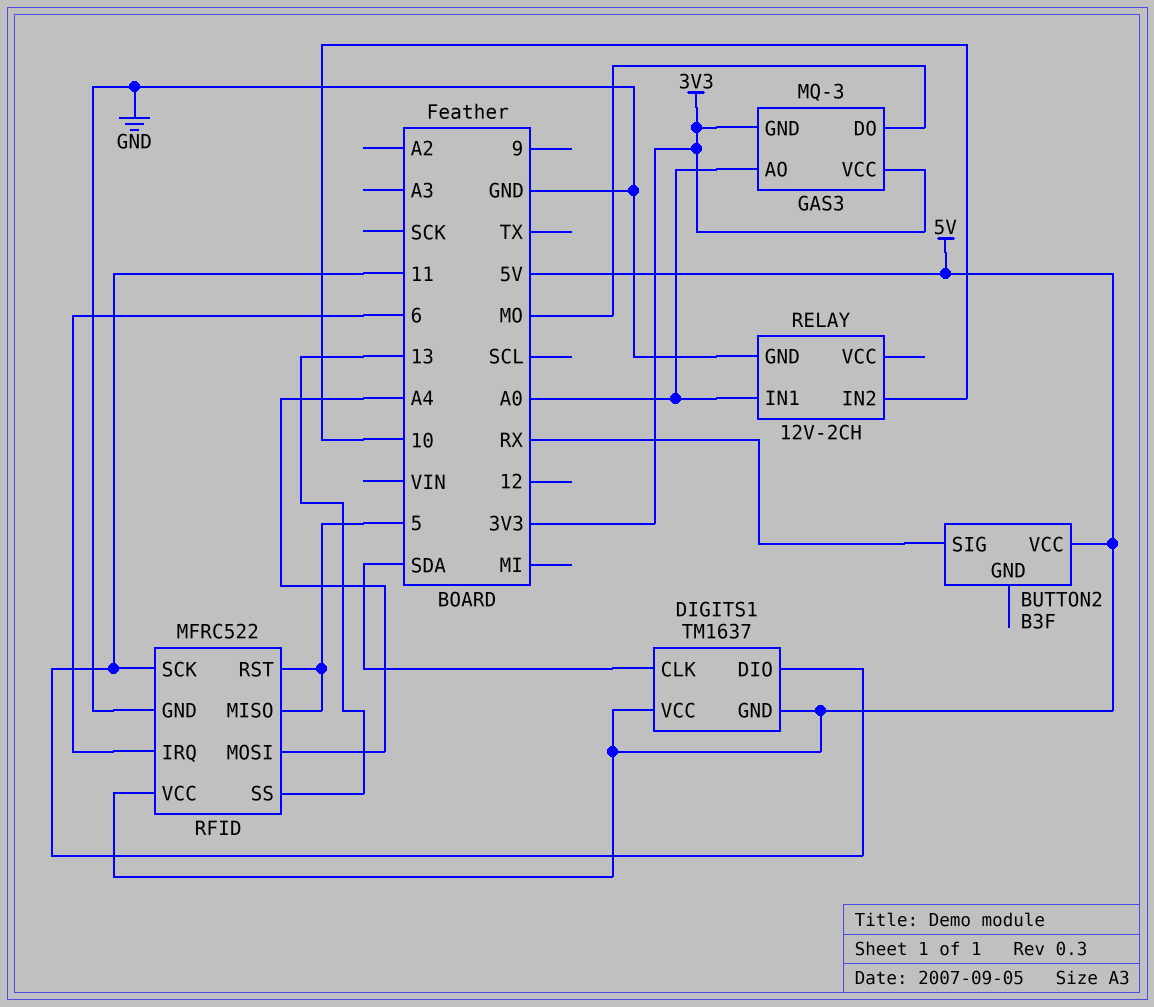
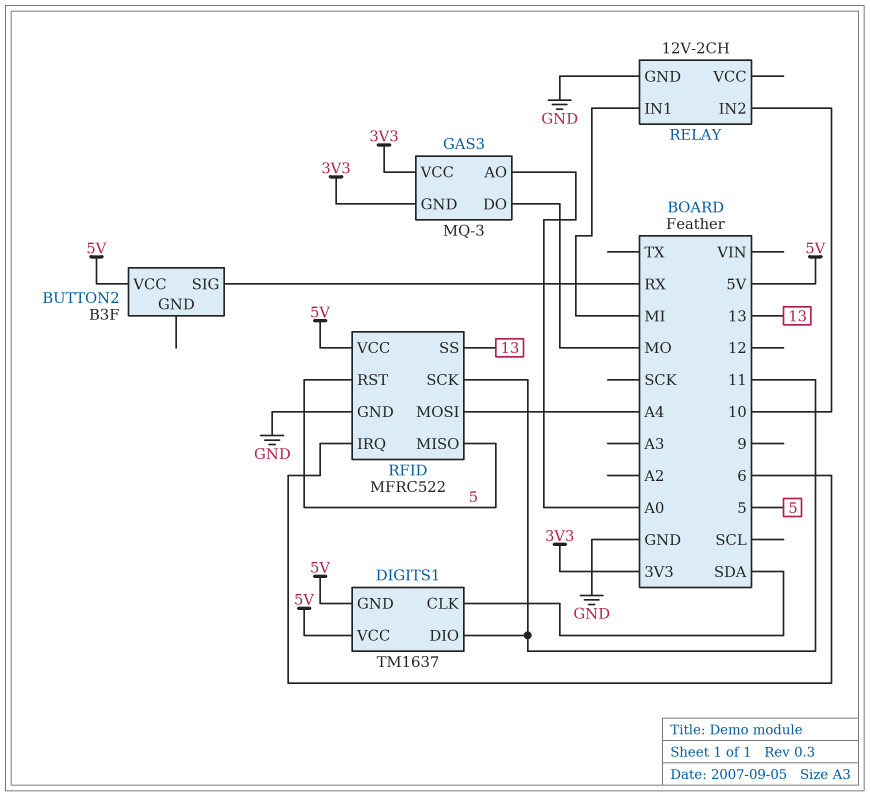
RELAY pin IN1: A0 -> MI

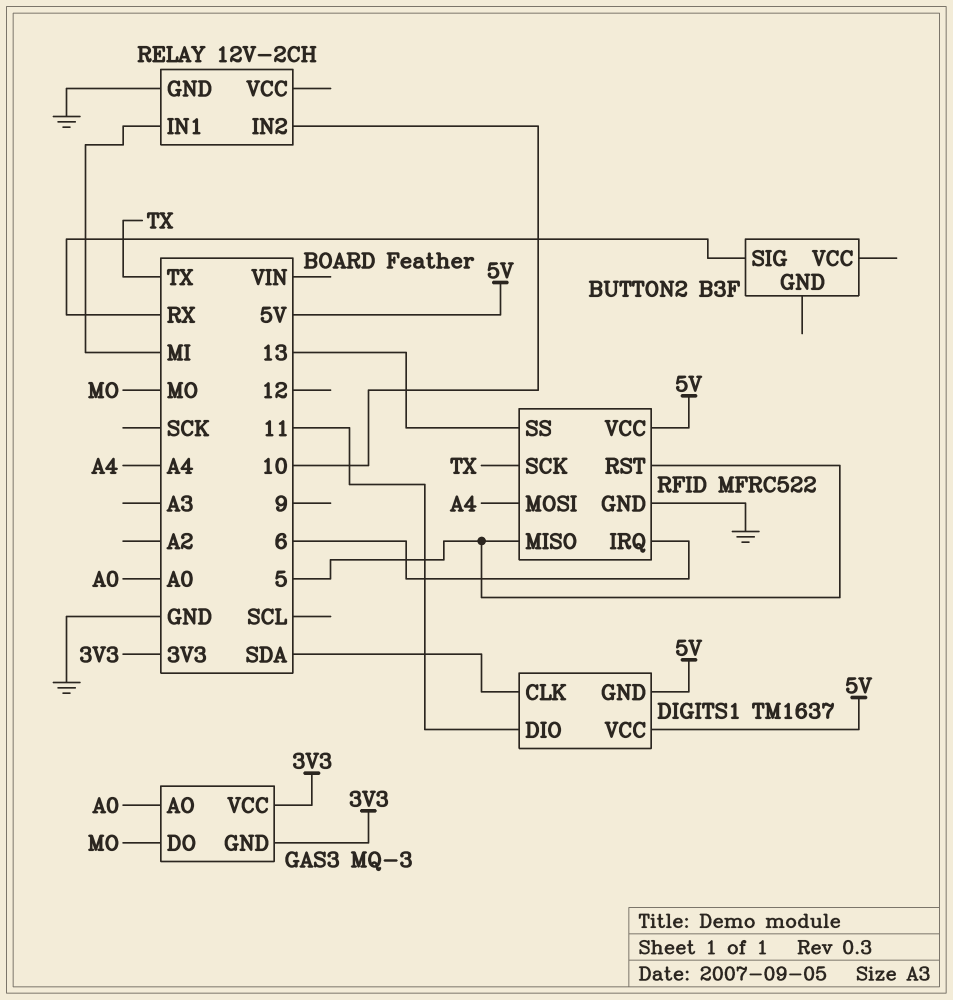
BUTTON2 pin VCC: 5V -> none
RFID pin SCK: 11 -> TX

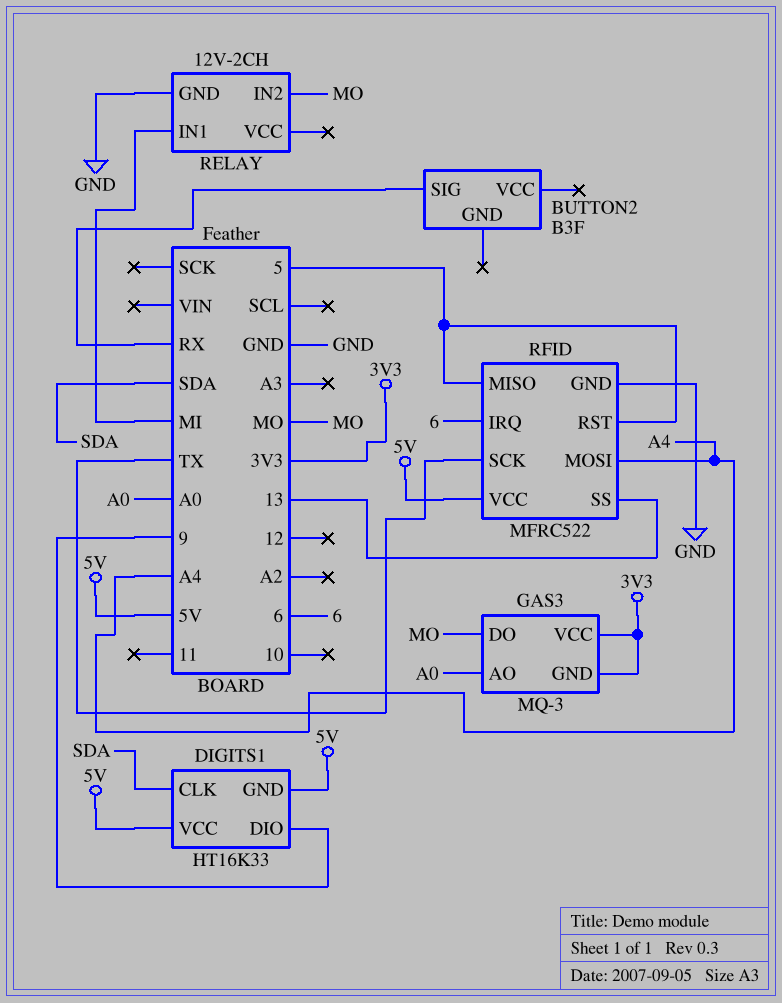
DIGITS1: TM1637 -> HT16K33
DIGITS1 pin DIO: 11 -> 9
RELAY pin IN2: 10 -> MO

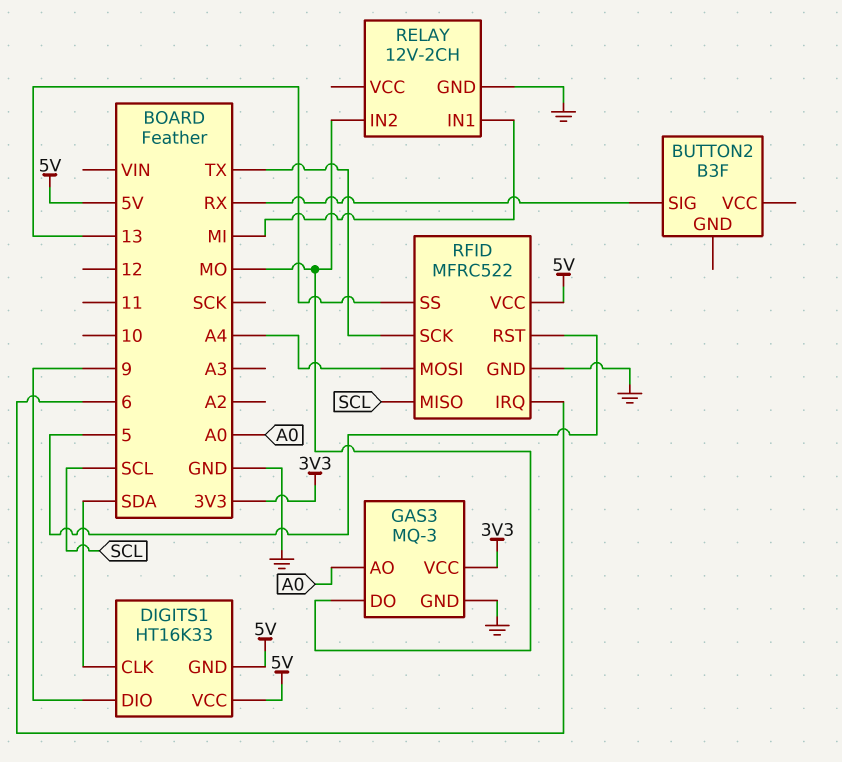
GAS3 pin GND: 3V3 -> GND
RFID pin MISO: 5 -> SCL

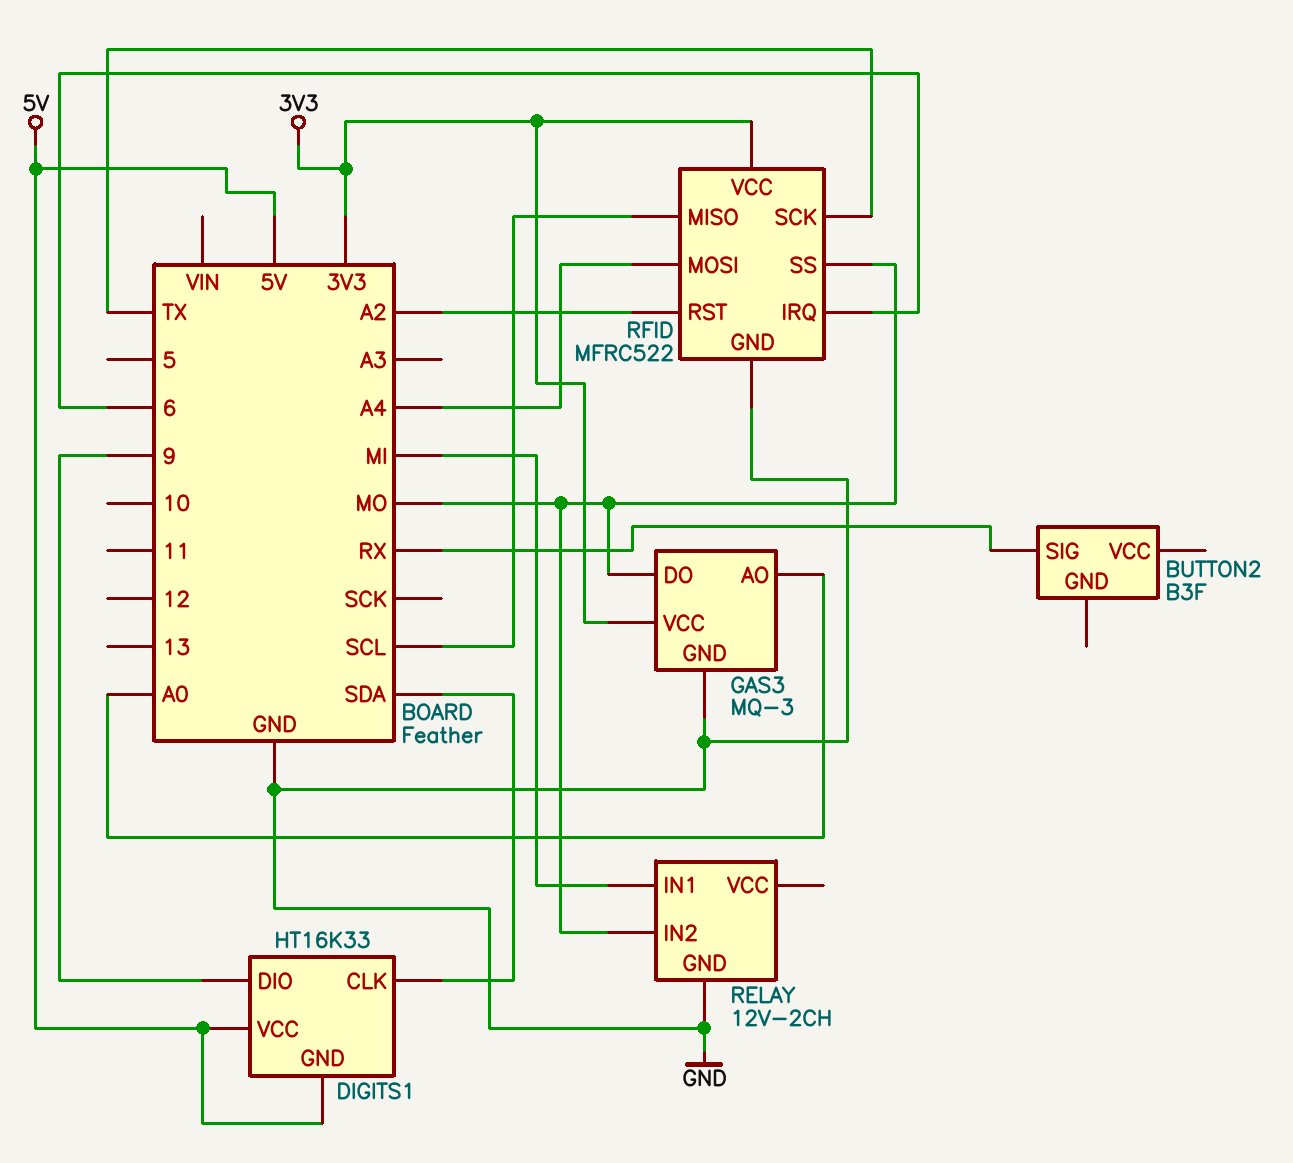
RFID pin RST: 5 -> A2
RFID pin SS: 13 -> MO
RFID pin VCC: 5V -> 3V3

